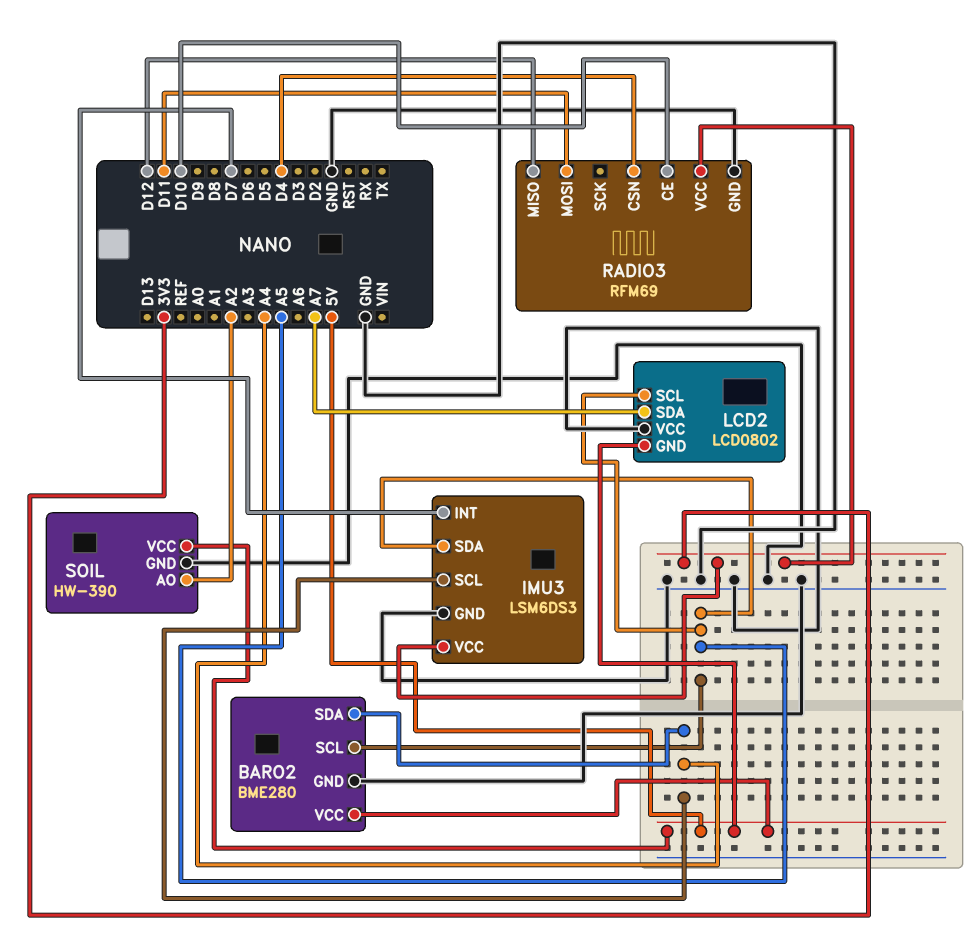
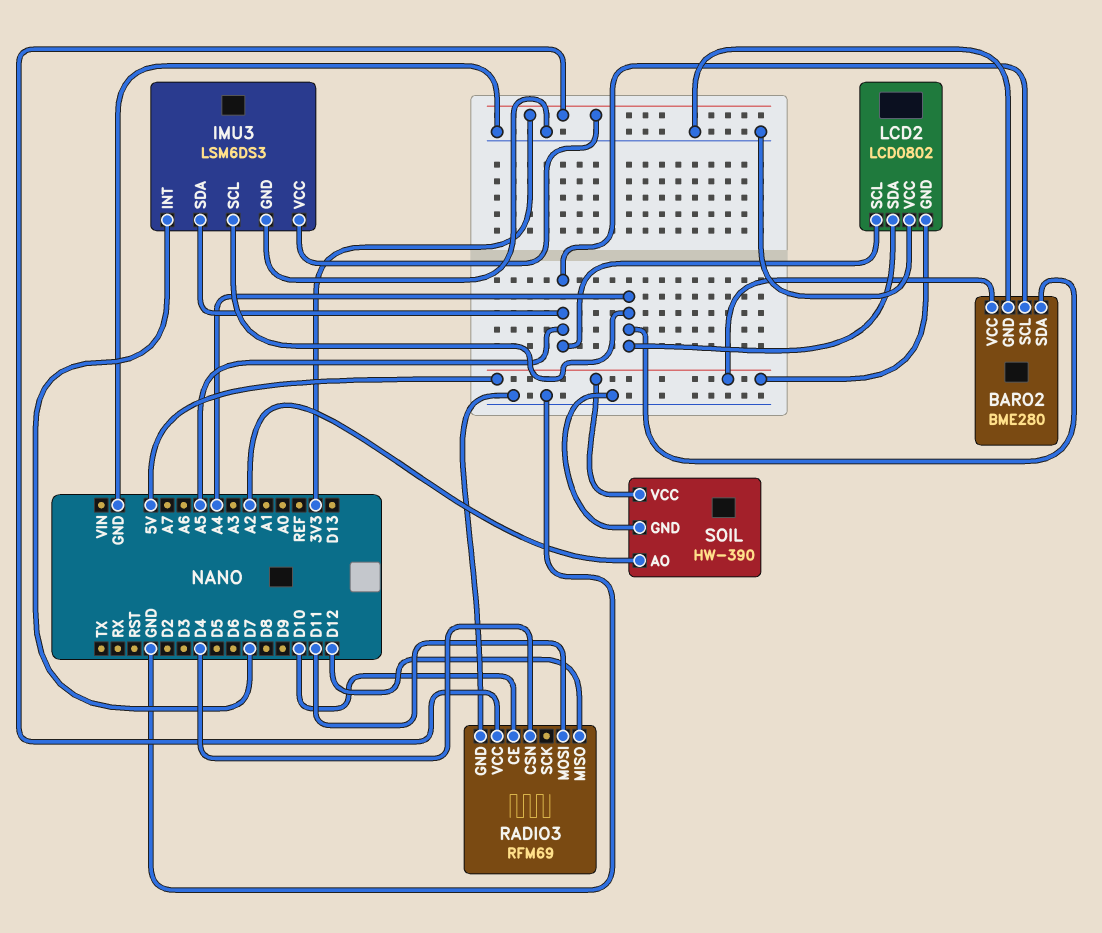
LCD2 pin SDA: A7 -> A4

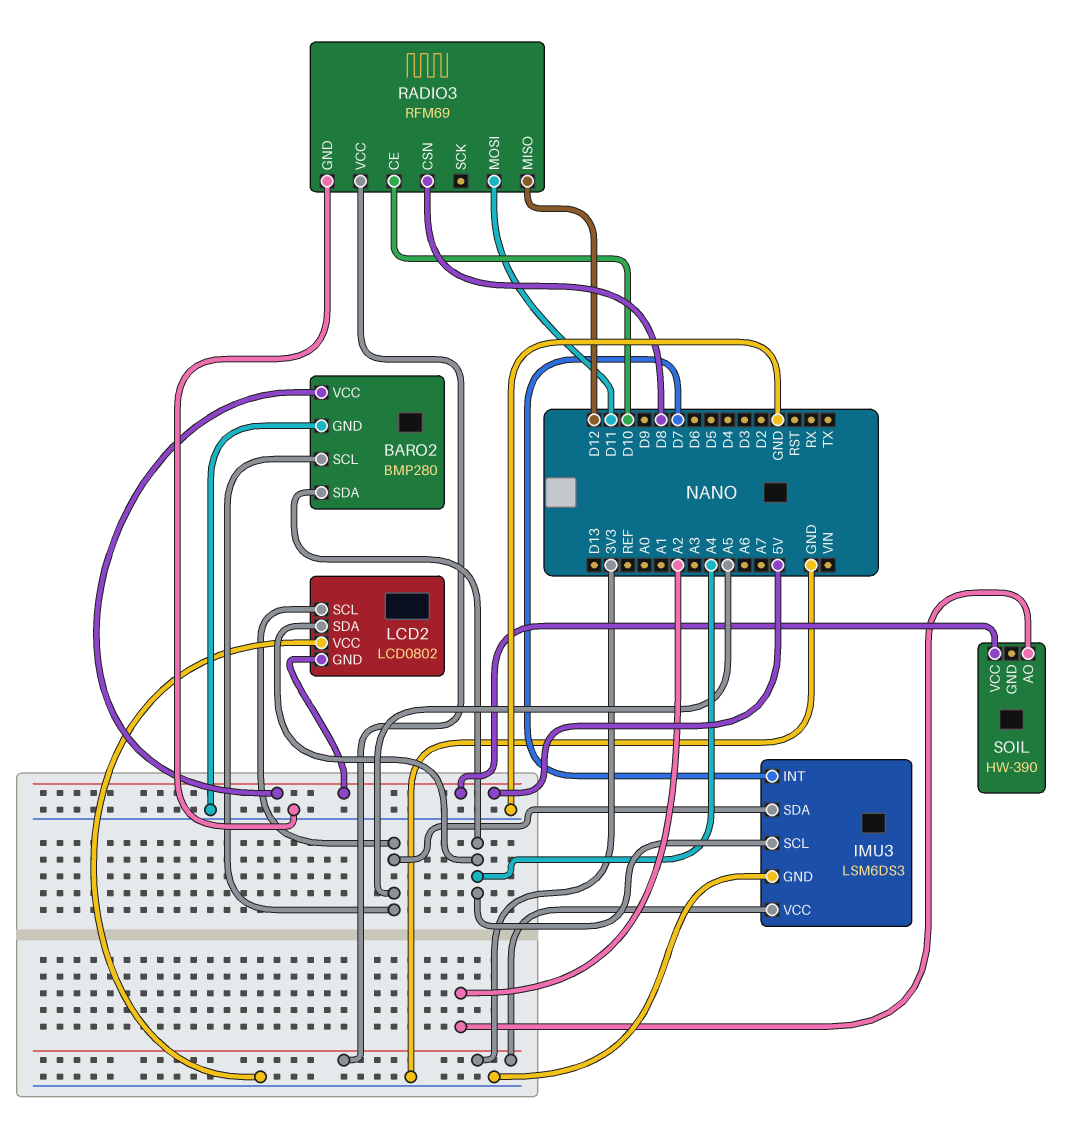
BARO2: BME280 -> BMP280
RADIO3 pin CSN: D4 -> D8
SOIL pin GND: GND -> none

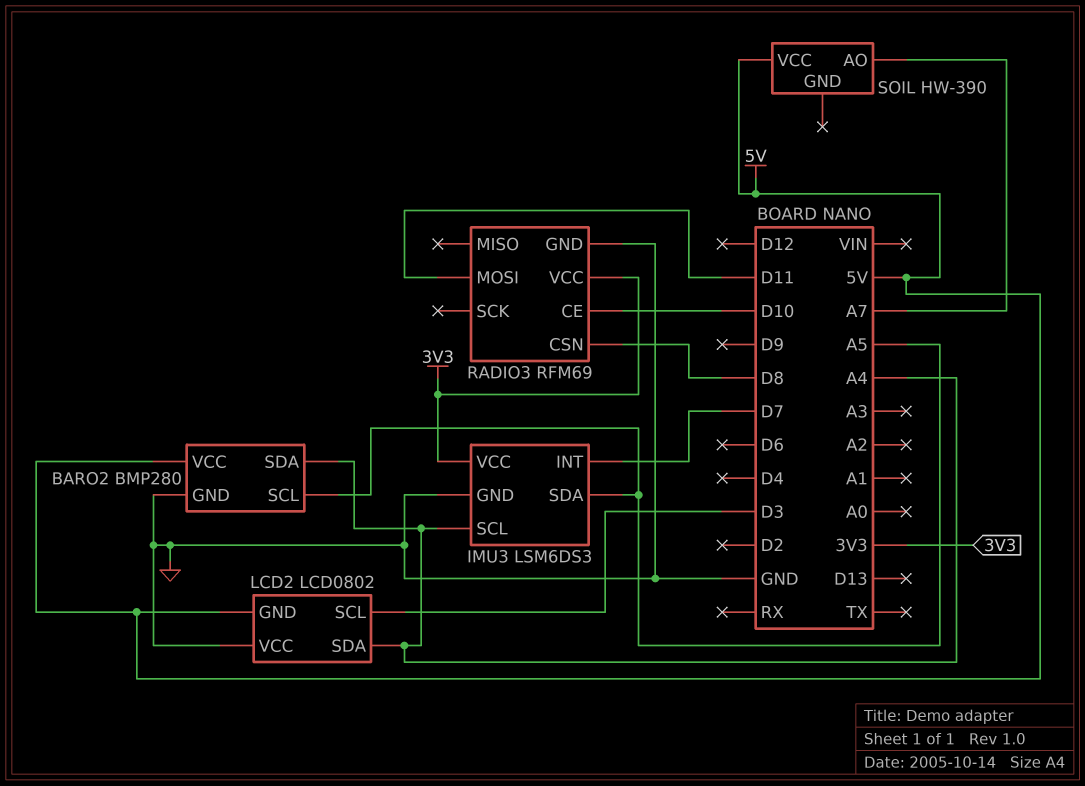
LCD2 pin SCL: A5 -> D3
RADIO3 pin MISO: D12 -> none
SOIL pin AO: A2 -> A7

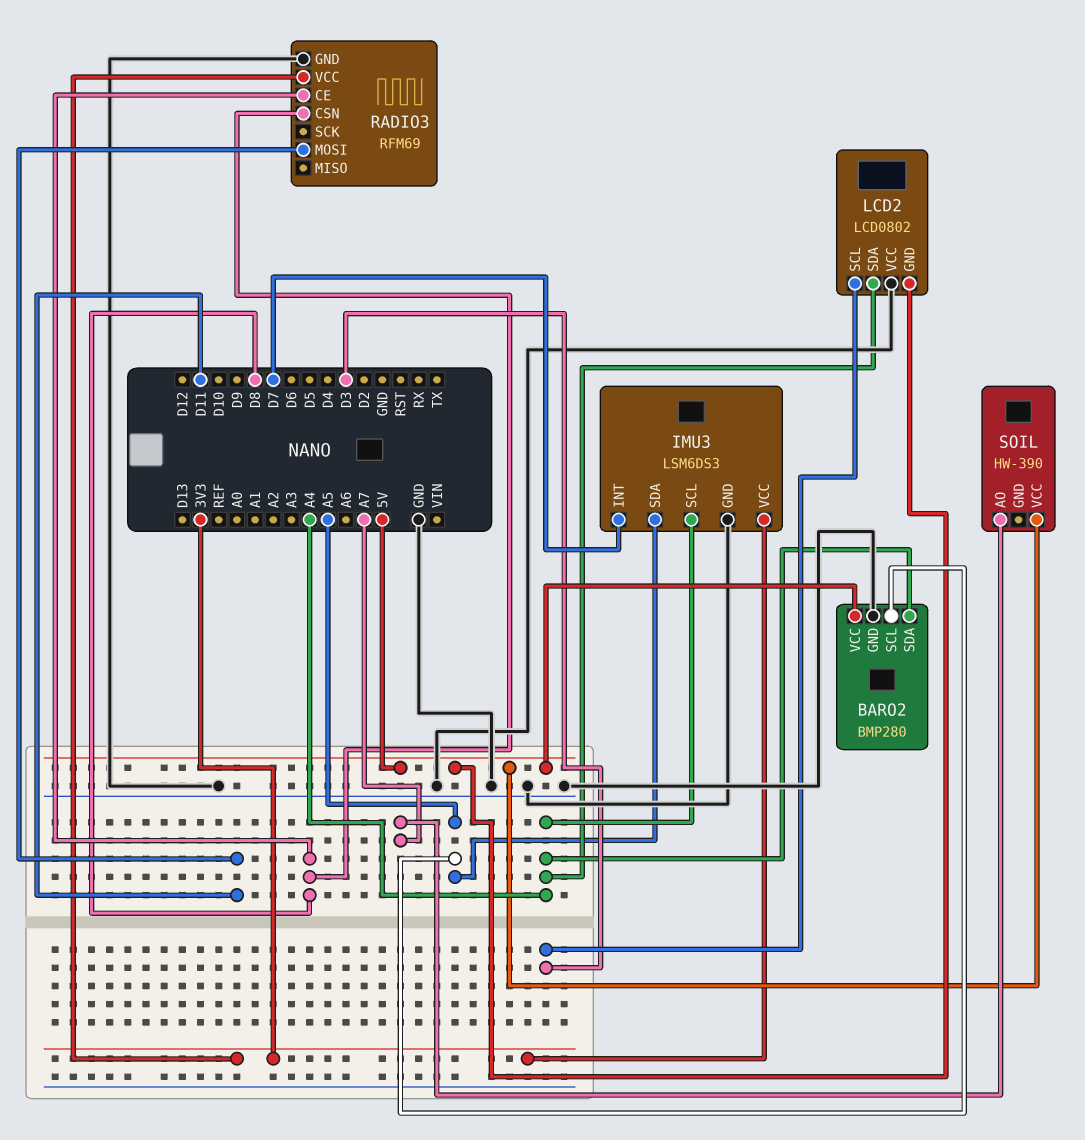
RADIO3 pin CE: D10 -> D8

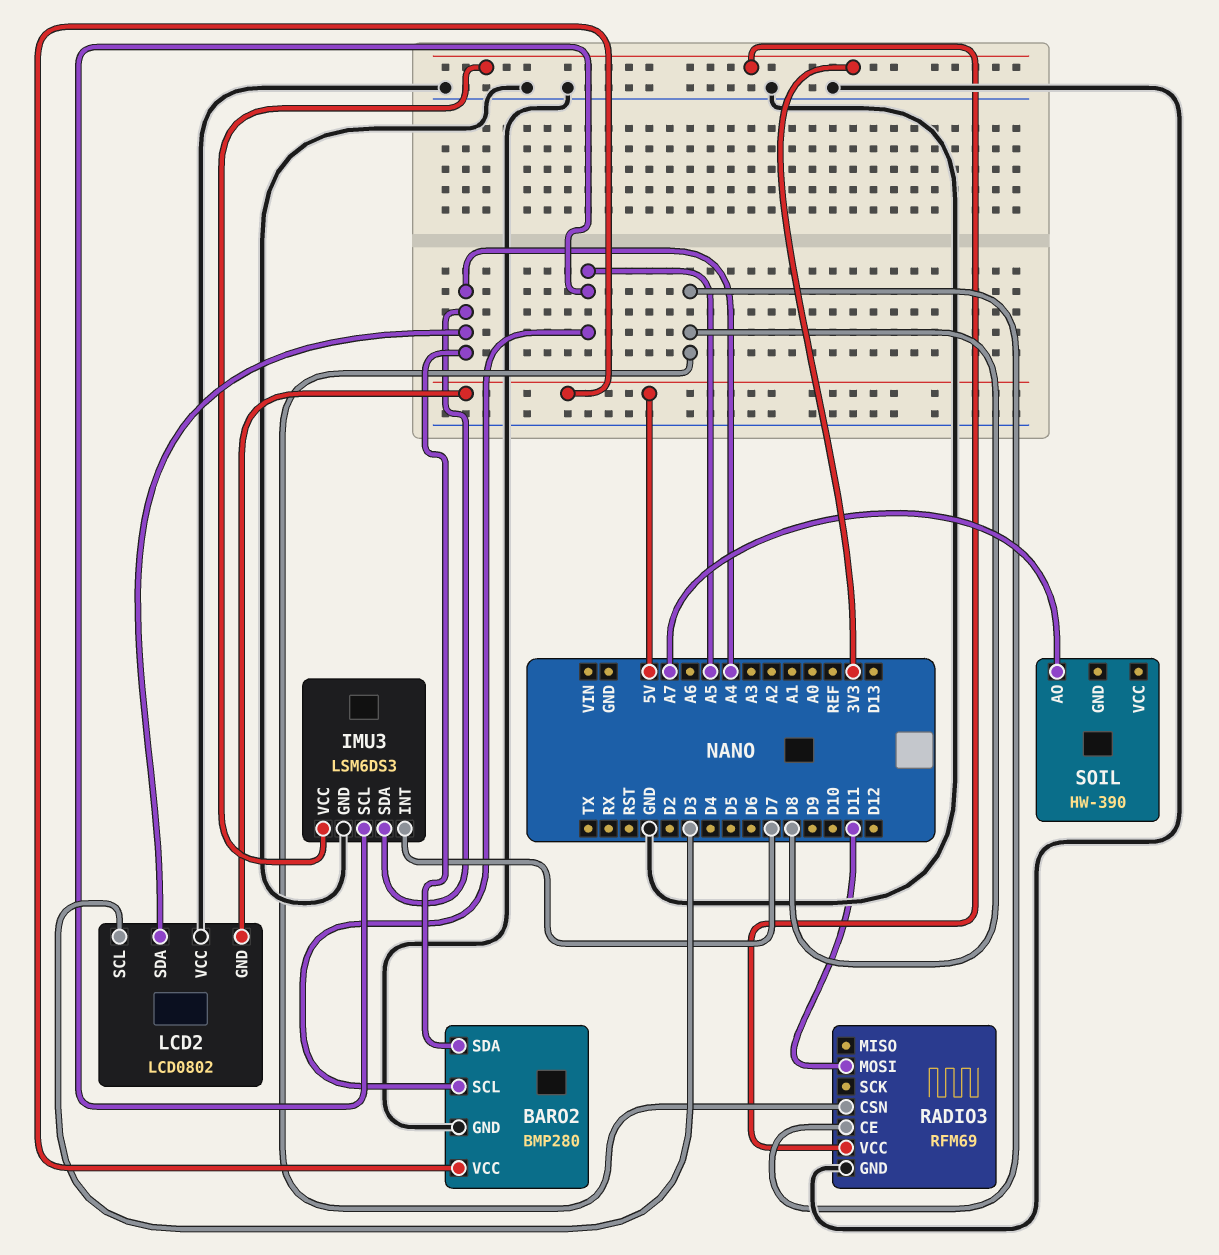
IMU3 pin SCL: A4 -> A5
IMU3 pin SDA: A5 -> A4
SOIL pin VCC: 5V -> none

